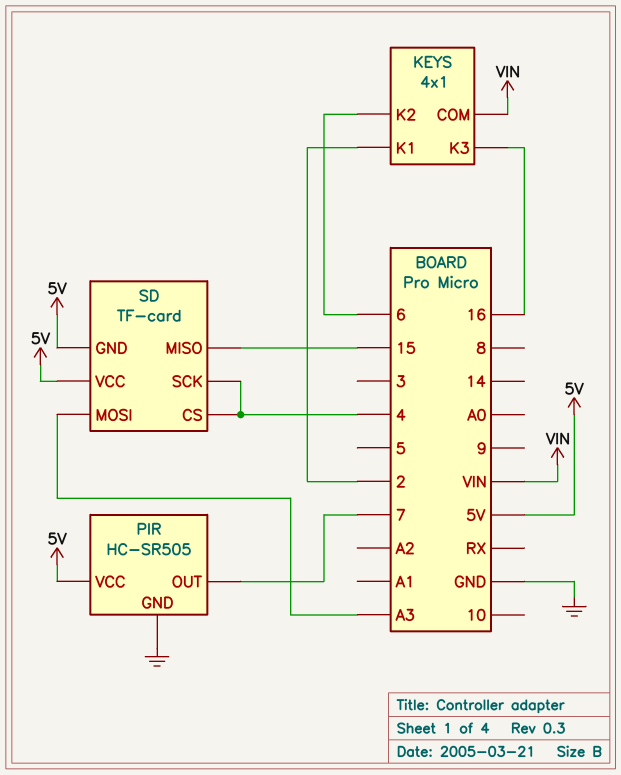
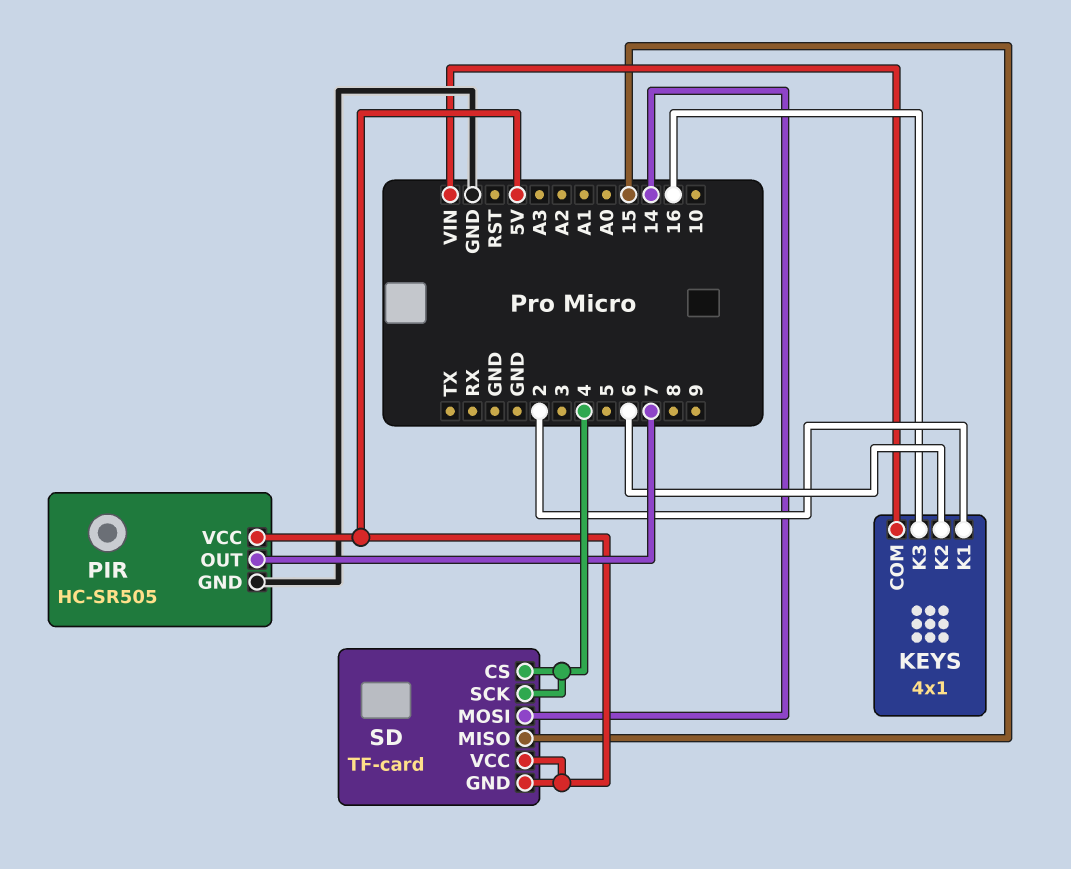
SD pin MOSI: A3 -> 14

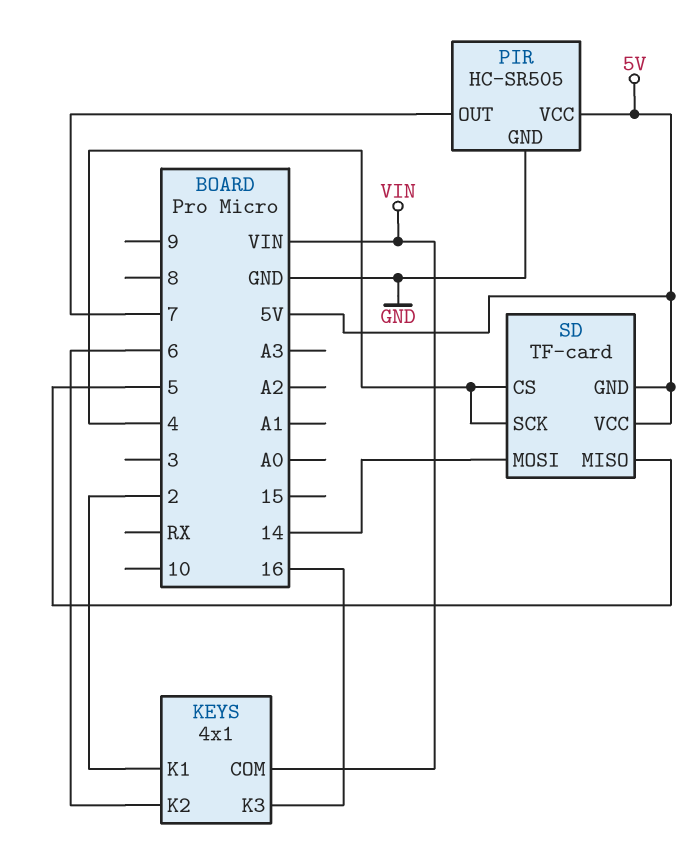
SD pin MISO: 15 -> 5

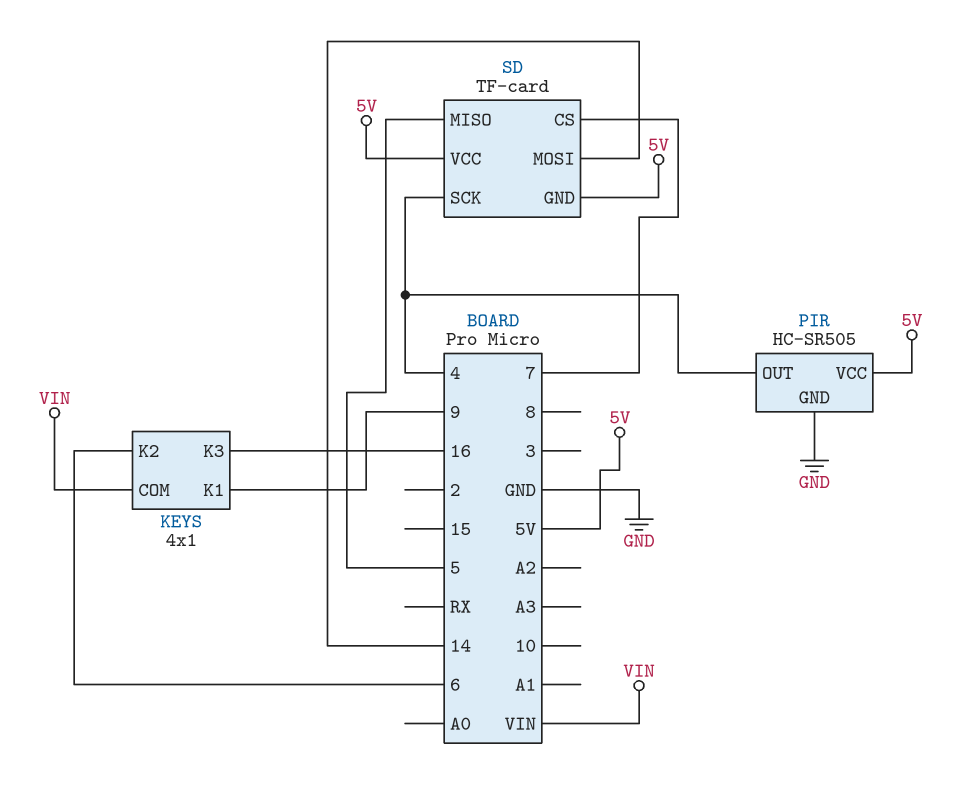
KEYS pin K1: 2 -> 9
PIR pin OUT: 7 -> 4
SD pin CS: 4 -> 7

